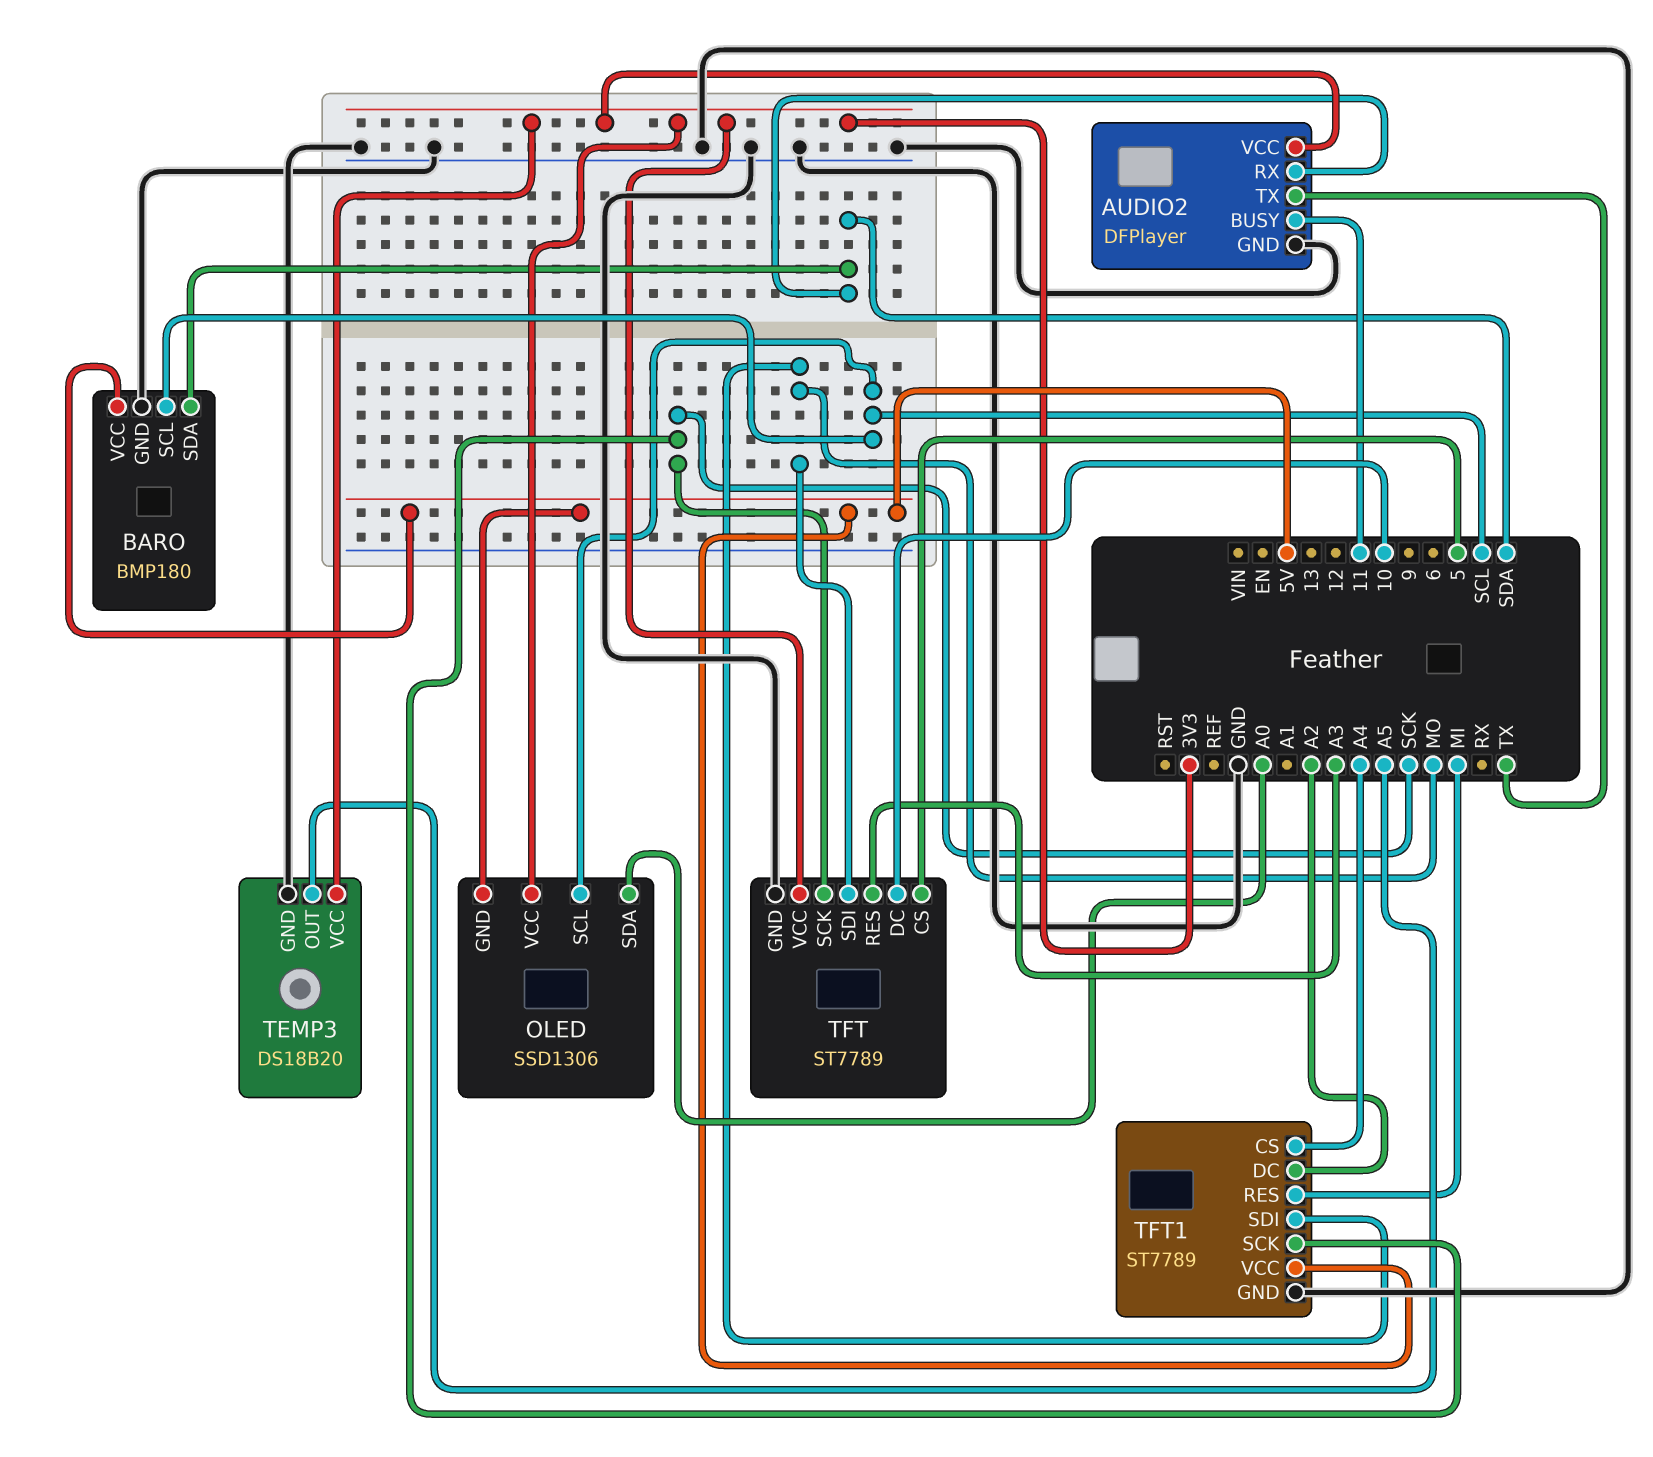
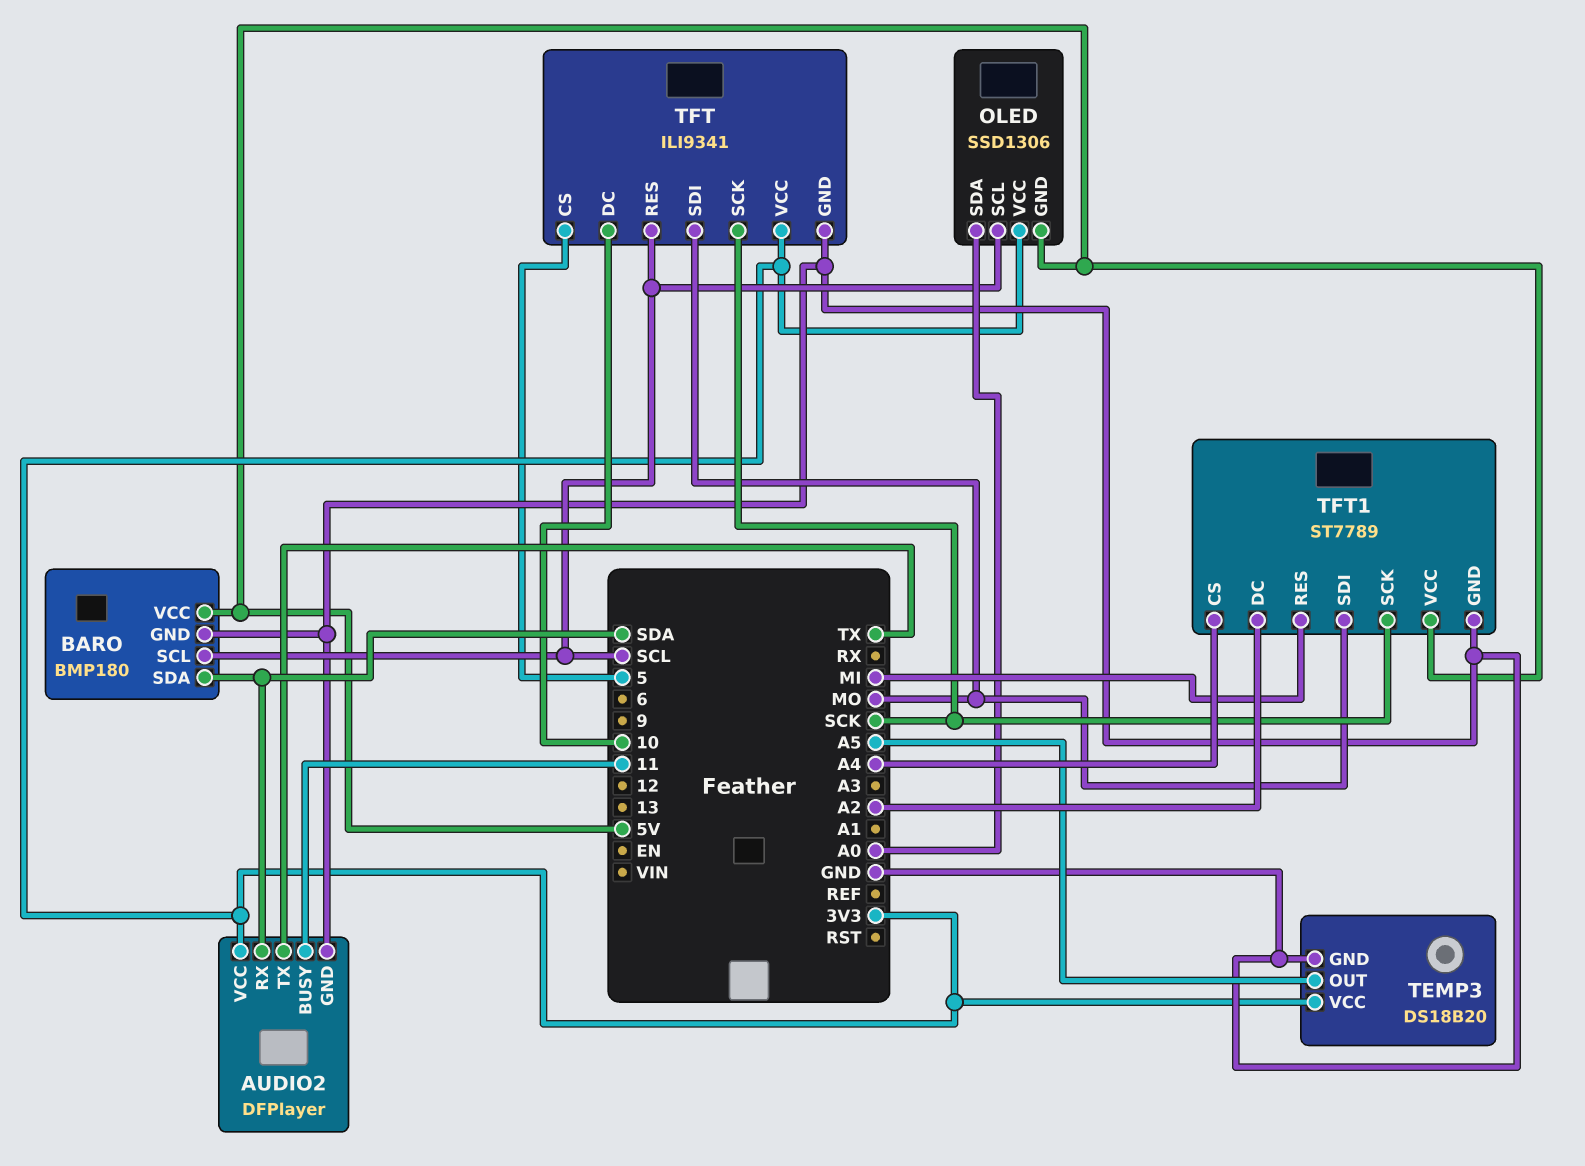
TFT: ST7789 -> ILI9341
TFT pin RES: A3 -> SCL

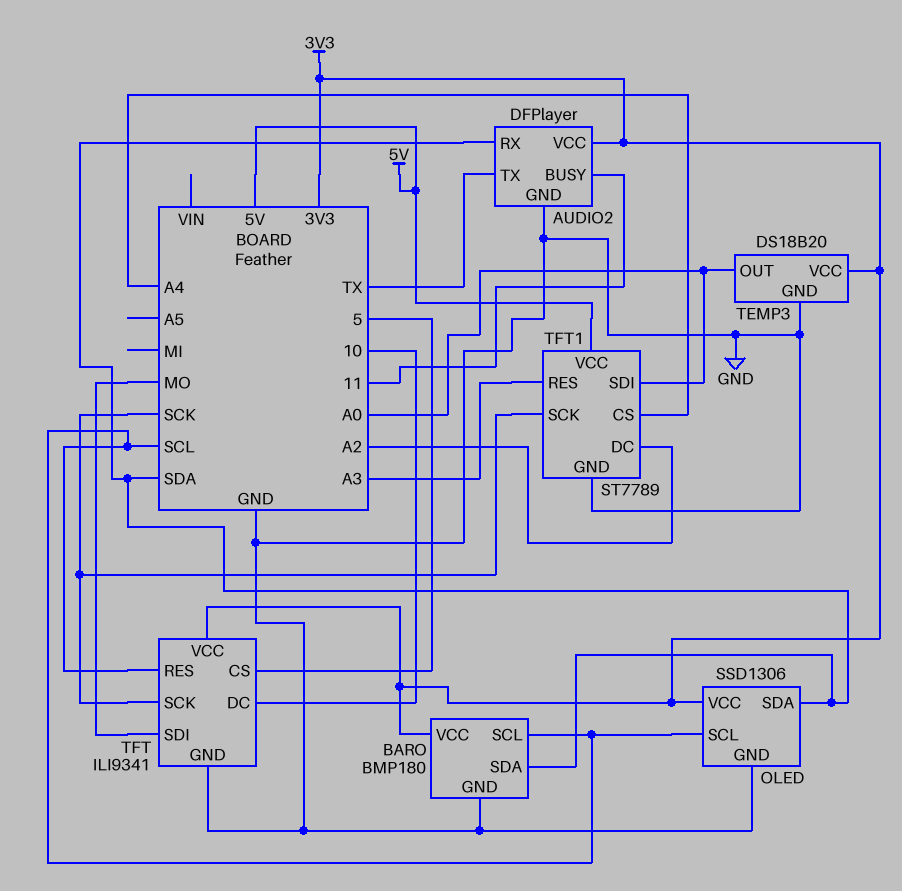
BARO pin VCC: 5V -> 3V3
OLED pin GND: 5V -> GND
OLED pin SDA: A0 -> SDA
TEMP3 pin OUT: A5 -> A0
TFT1 pin RES: MI -> A3
TFT1 pin SDI: MO -> A0

